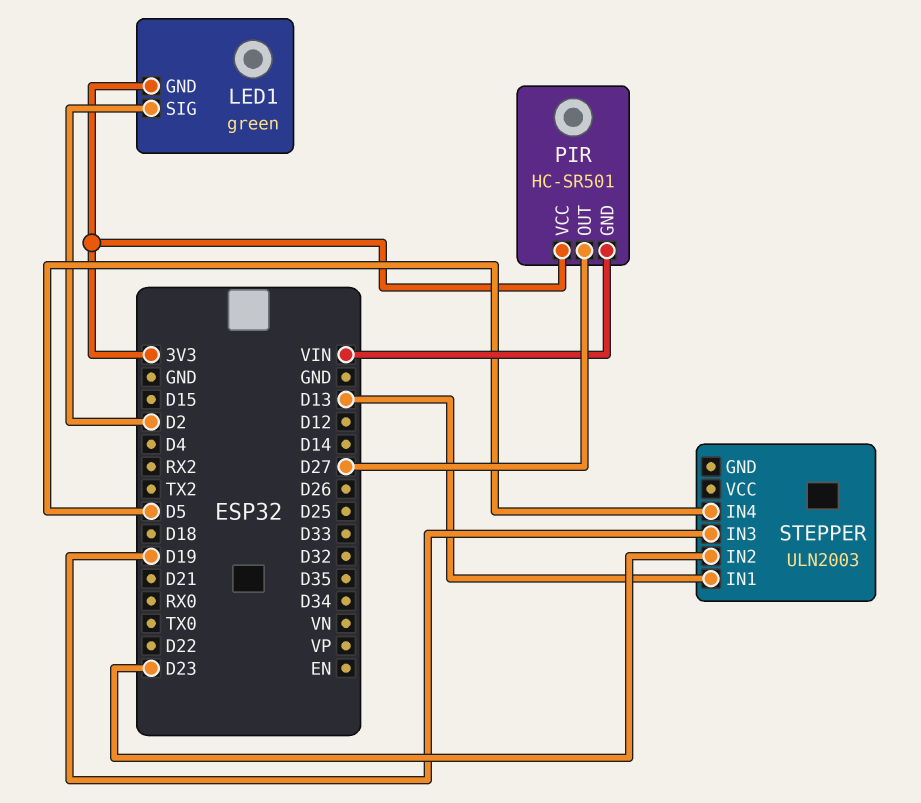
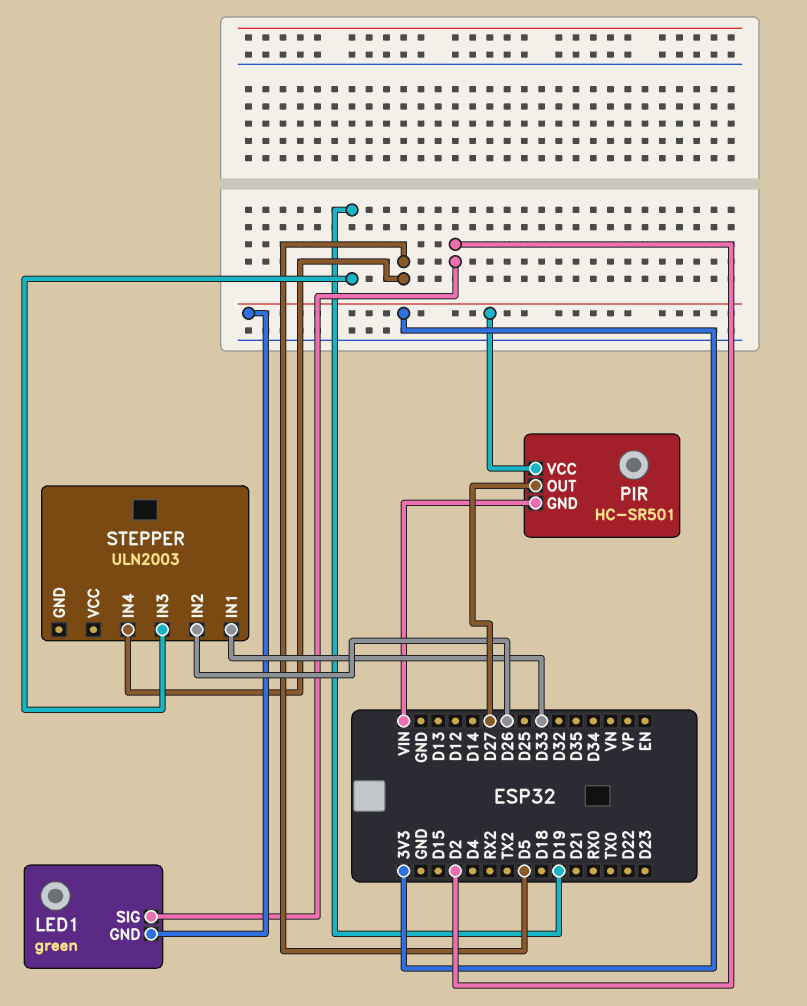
STEPPER pin IN1: D13 -> D33
STEPPER pin IN2: D23 -> D26

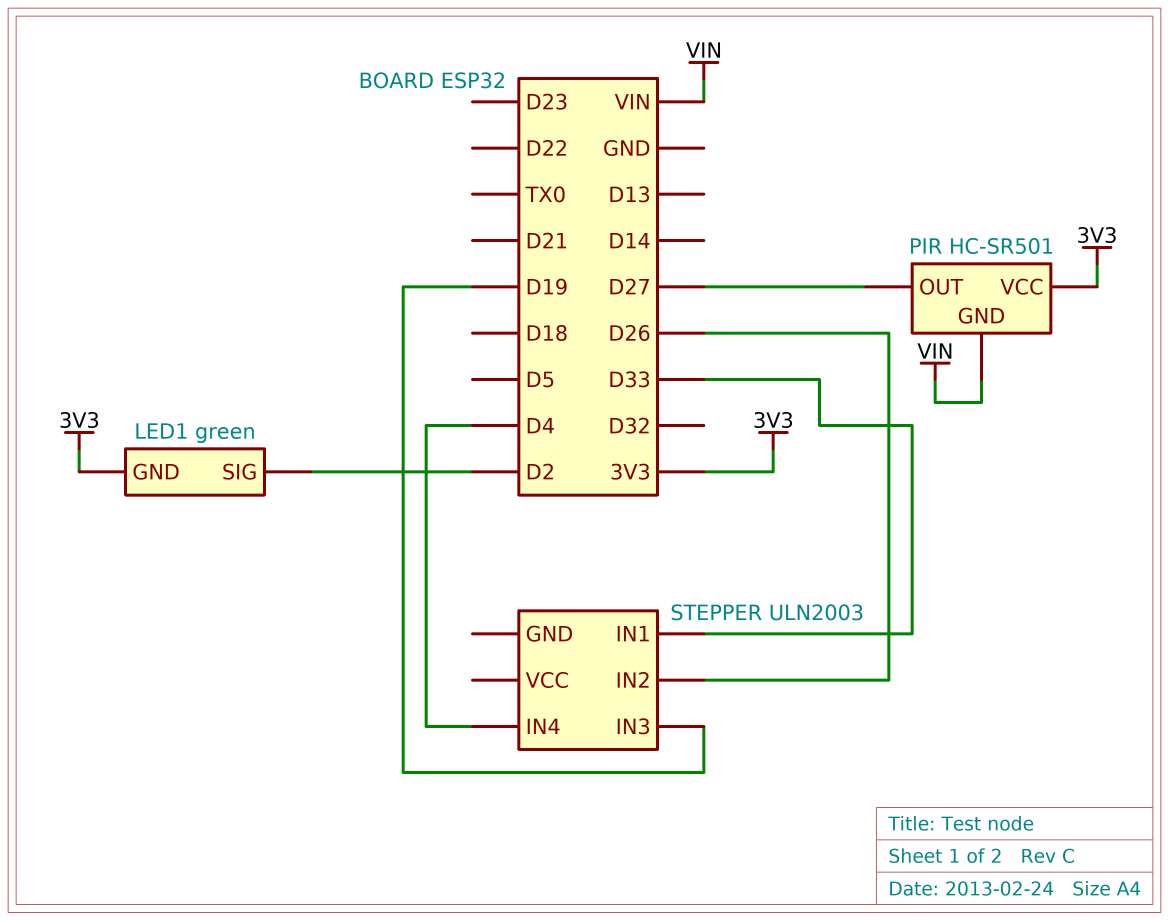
STEPPER pin IN4: D5 -> D4

